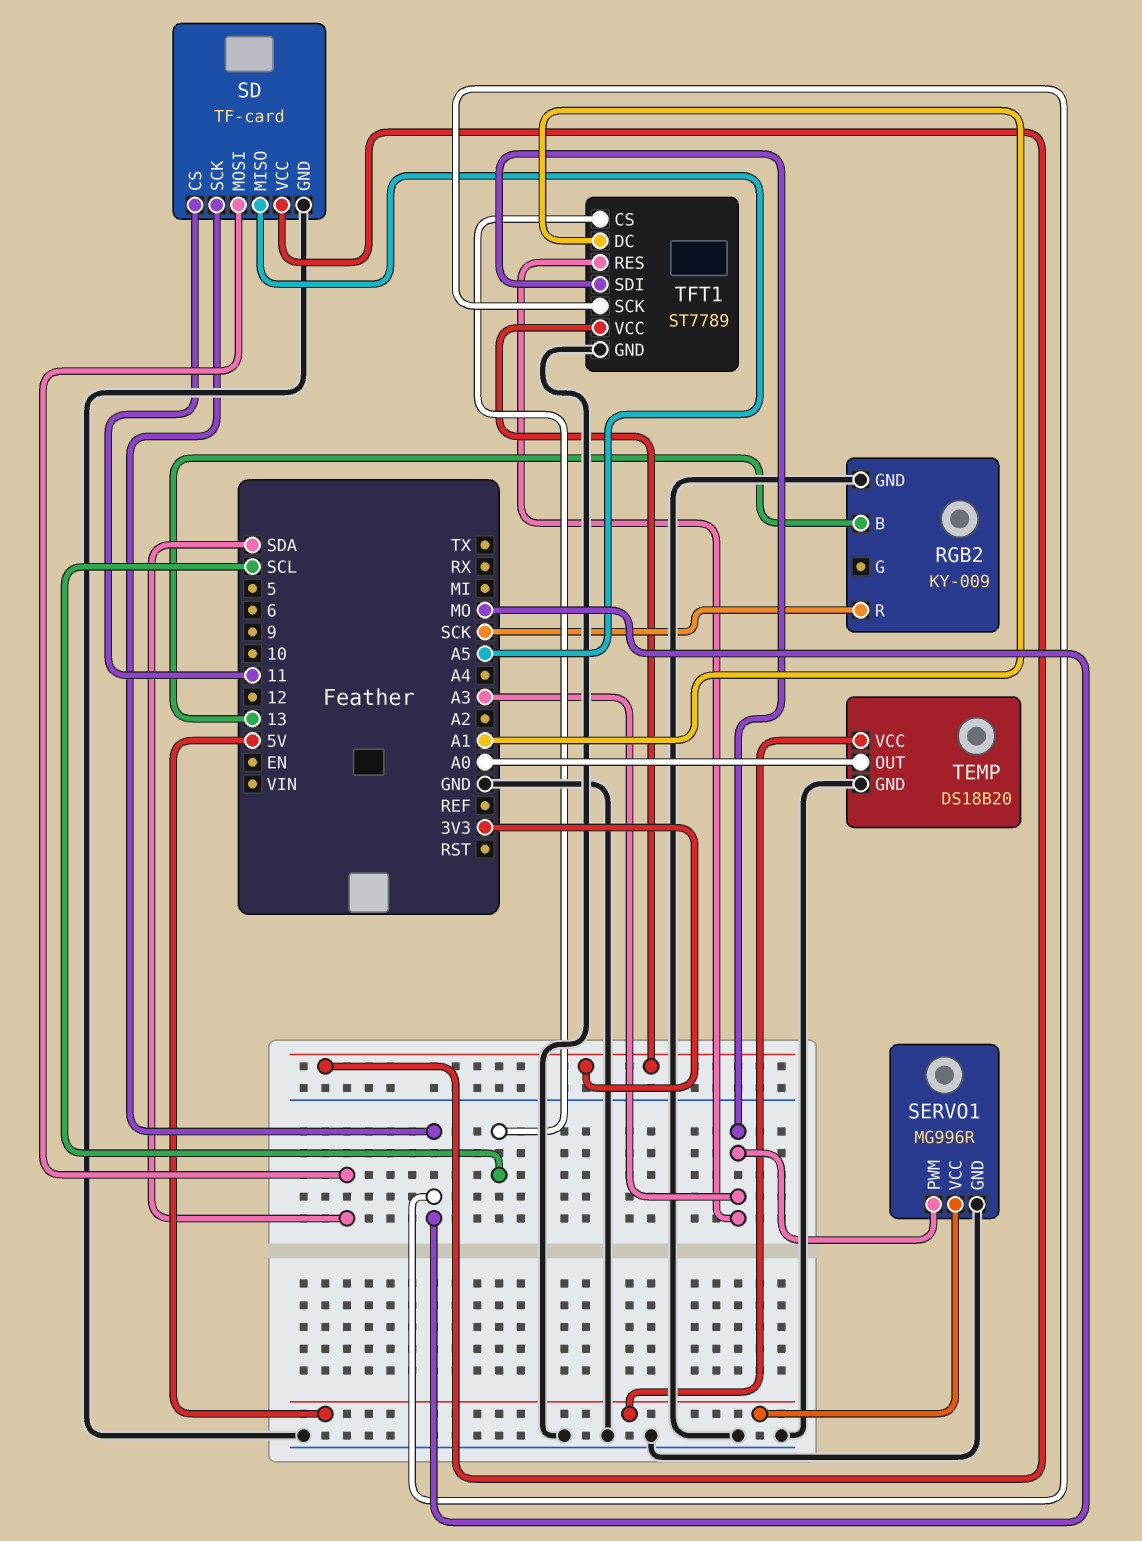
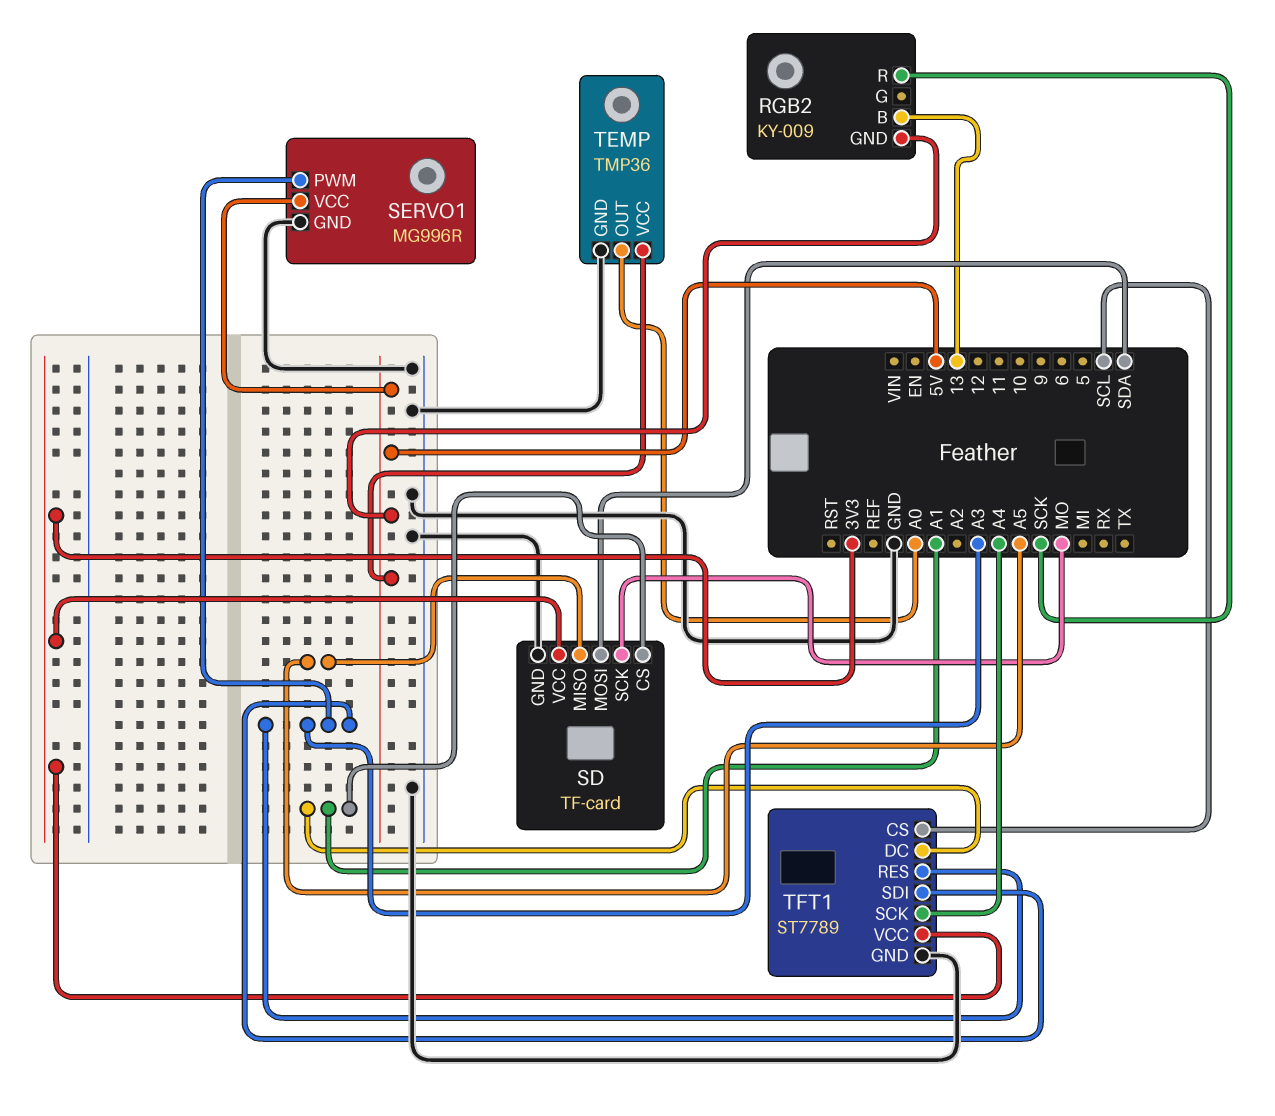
RGB2 pin GND: GND -> 5V
SD pin CS: 11 -> A1
TEMP: DS18B20 -> TMP36
TFT1 pin SCK: MO -> A4

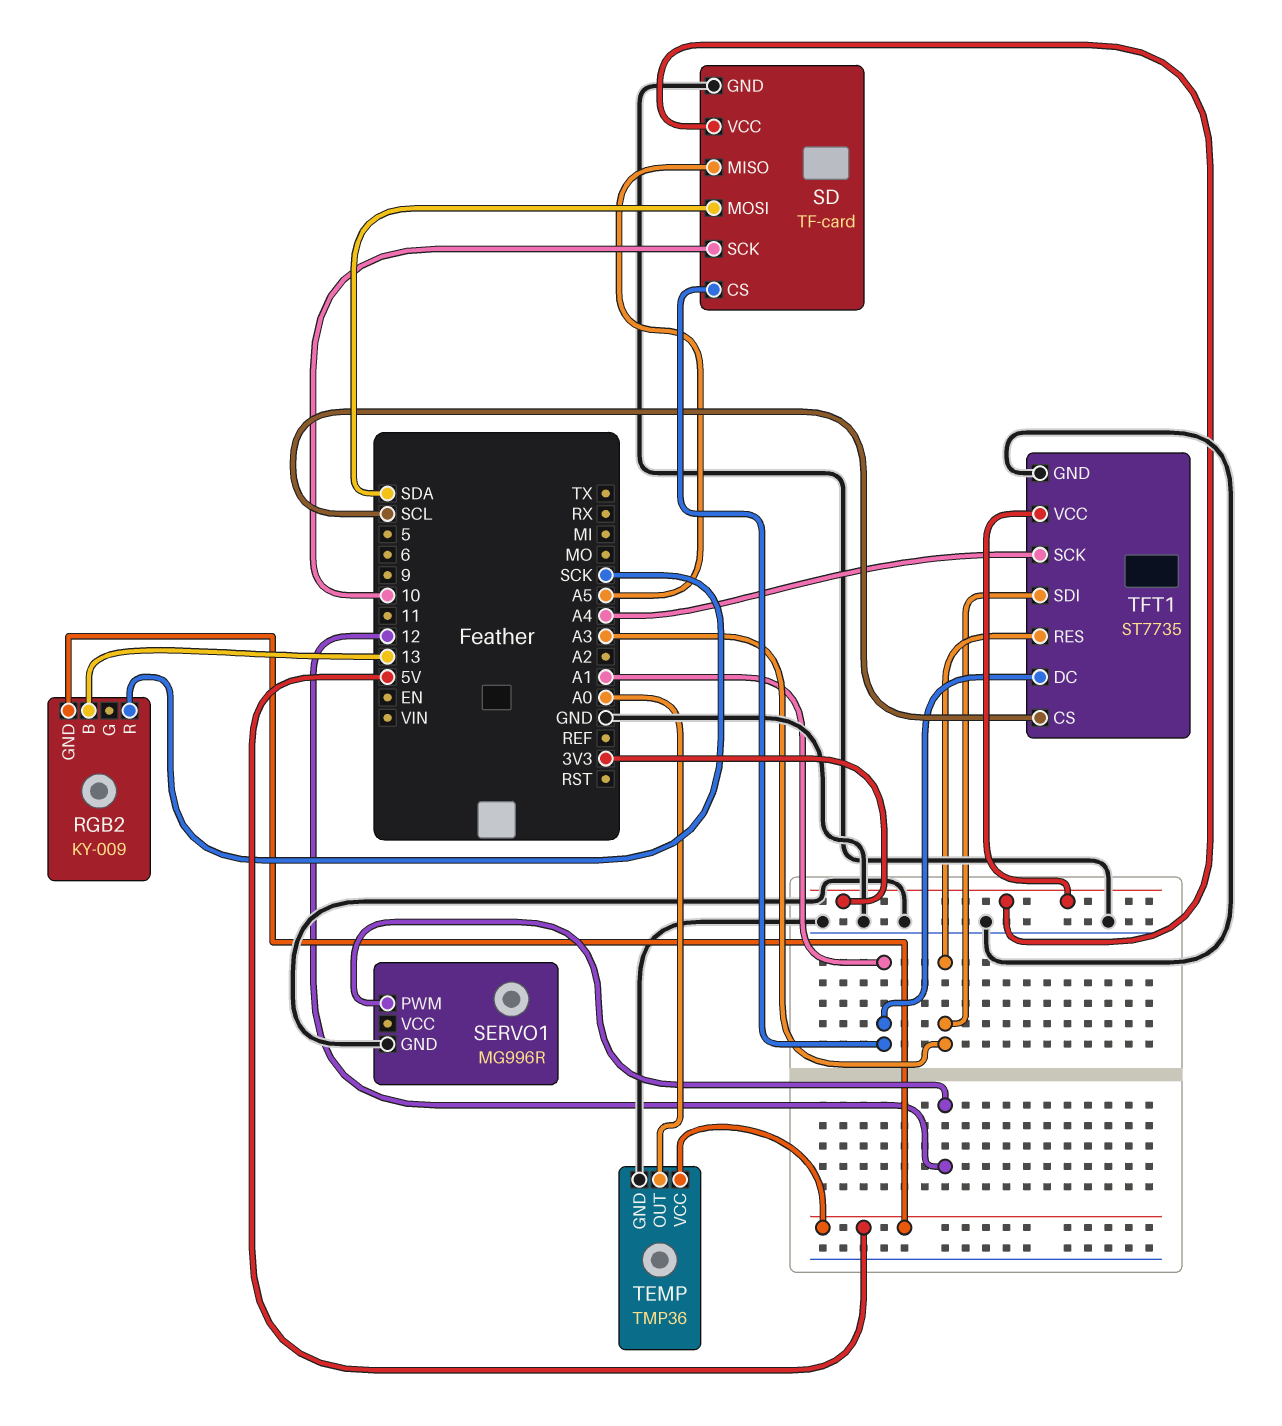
SD pin SCK: MO -> 10
SERVO1 pin PWM: A3 -> 12
SERVO1 pin VCC: 5V -> none
TFT1: ST7789 -> ST7735

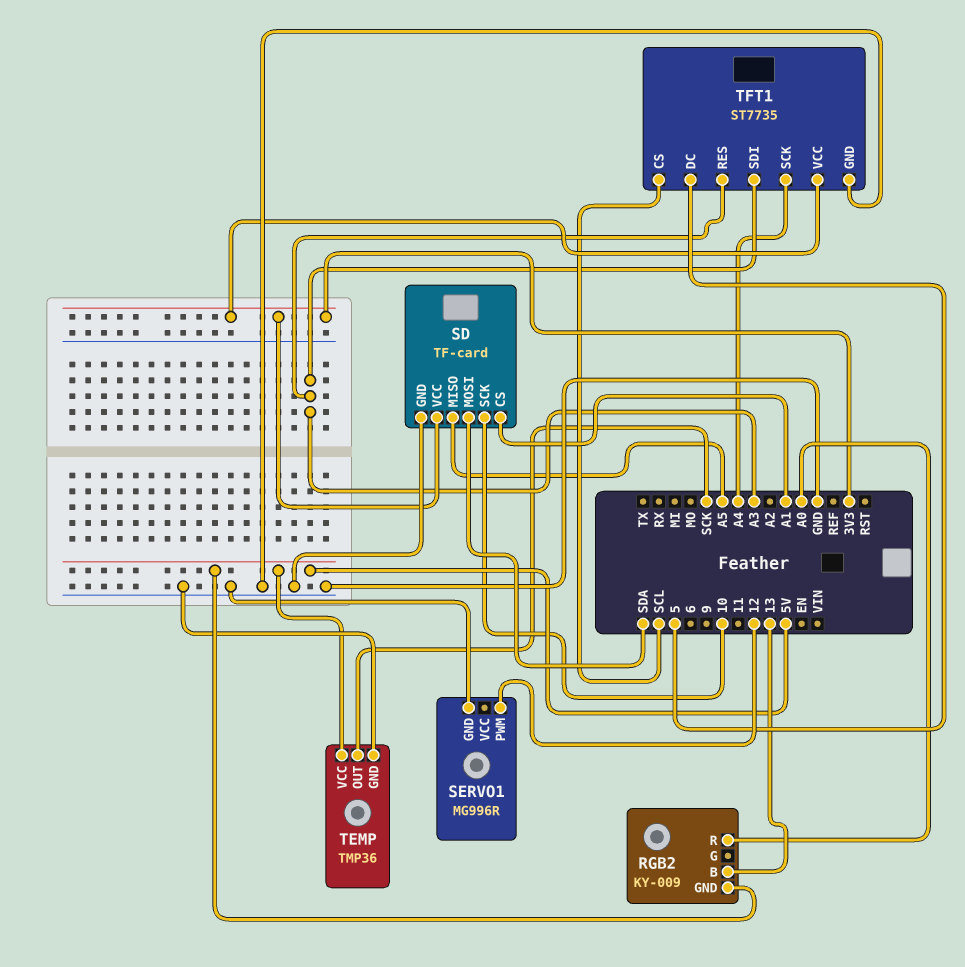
RGB2 pin R: SCK -> A0
TEMP pin OUT: A0 -> SCK
TFT1 pin DC: A1 -> 5

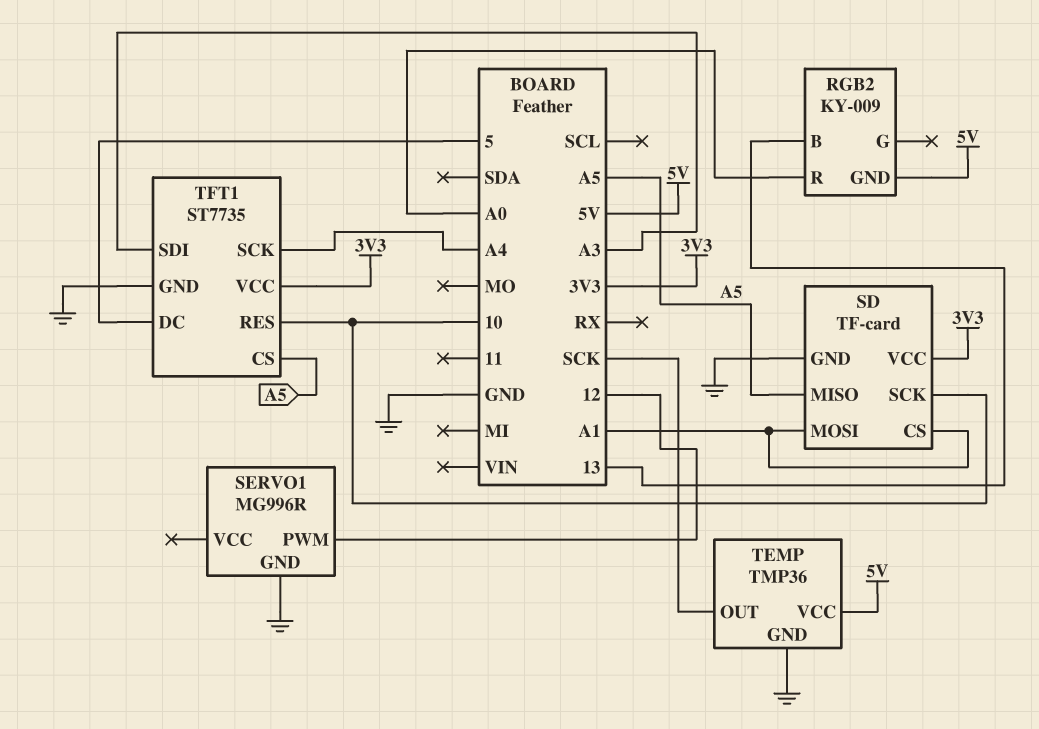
SD pin MOSI: SDA -> A1
TFT1 pin CS: SCL -> A5
TFT1 pin RES: A3 -> 10

